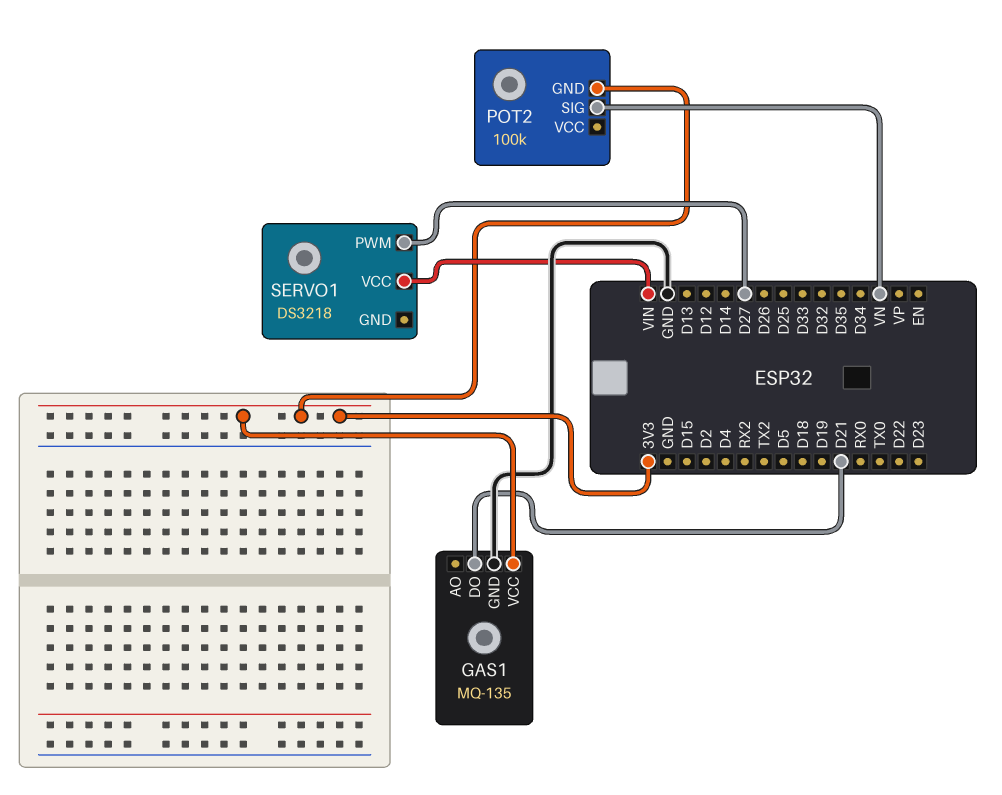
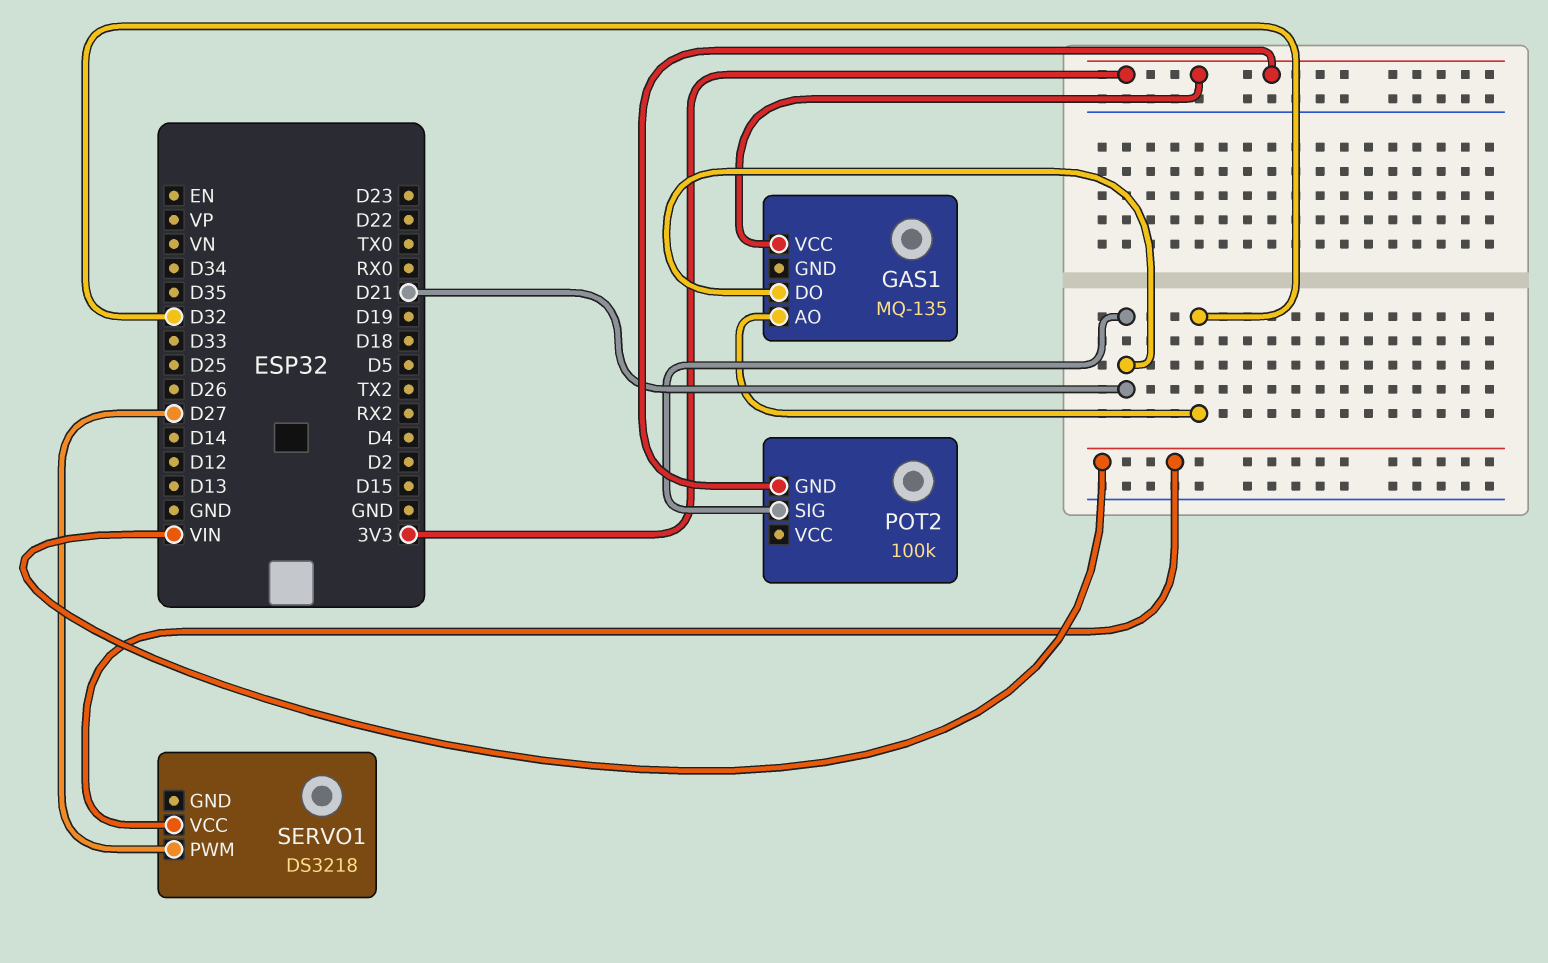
GAS1 pin AO: none -> D32
GAS1 pin GND: GND -> none
POT2 pin SIG: VN -> D21

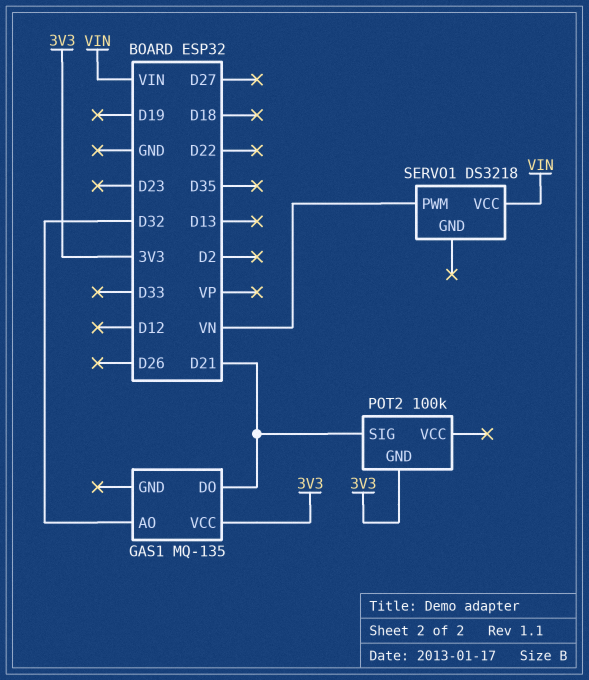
SERVO1 pin PWM: D27 -> VN

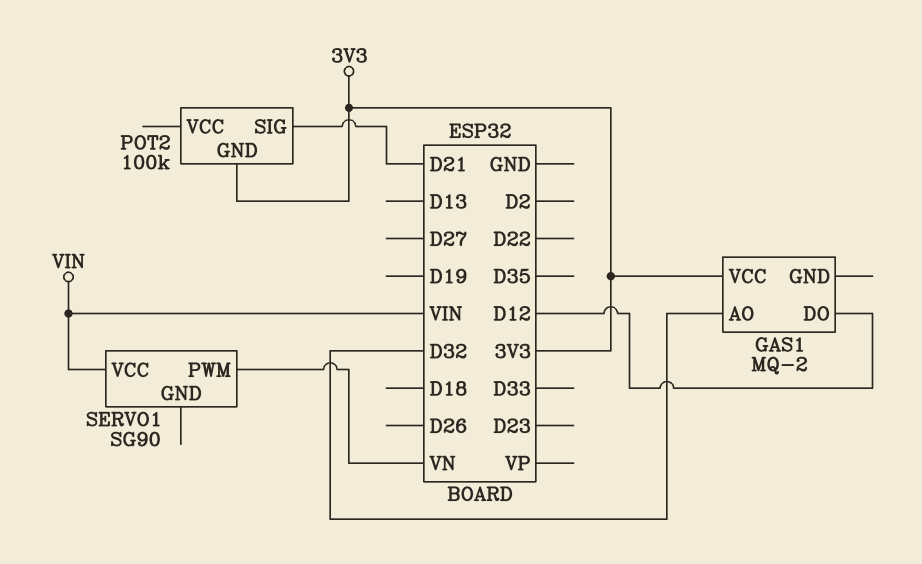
GAS1: MQ-135 -> MQ-2
GAS1 pin DO: D21 -> D12
SERVO1: DS3218 -> SG90

